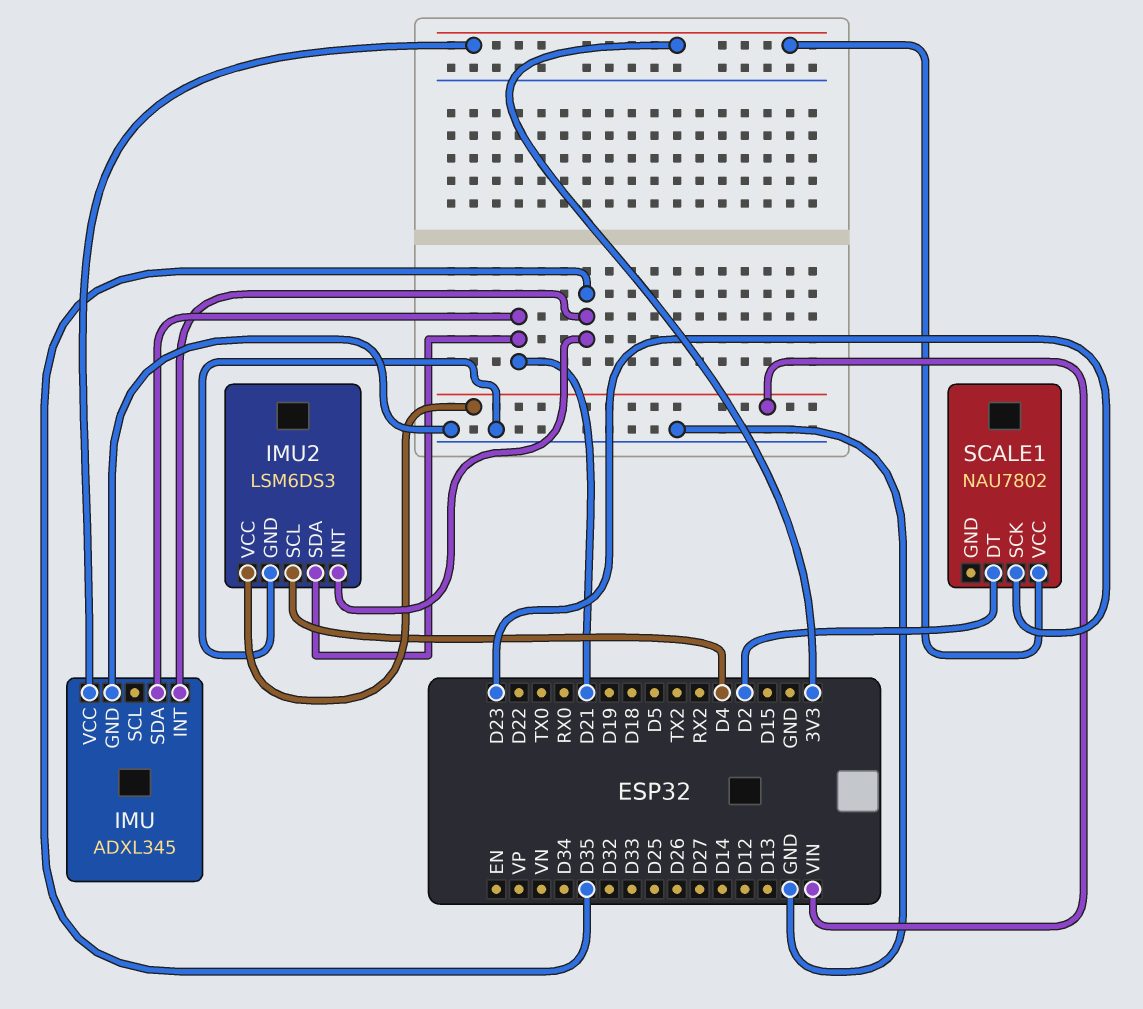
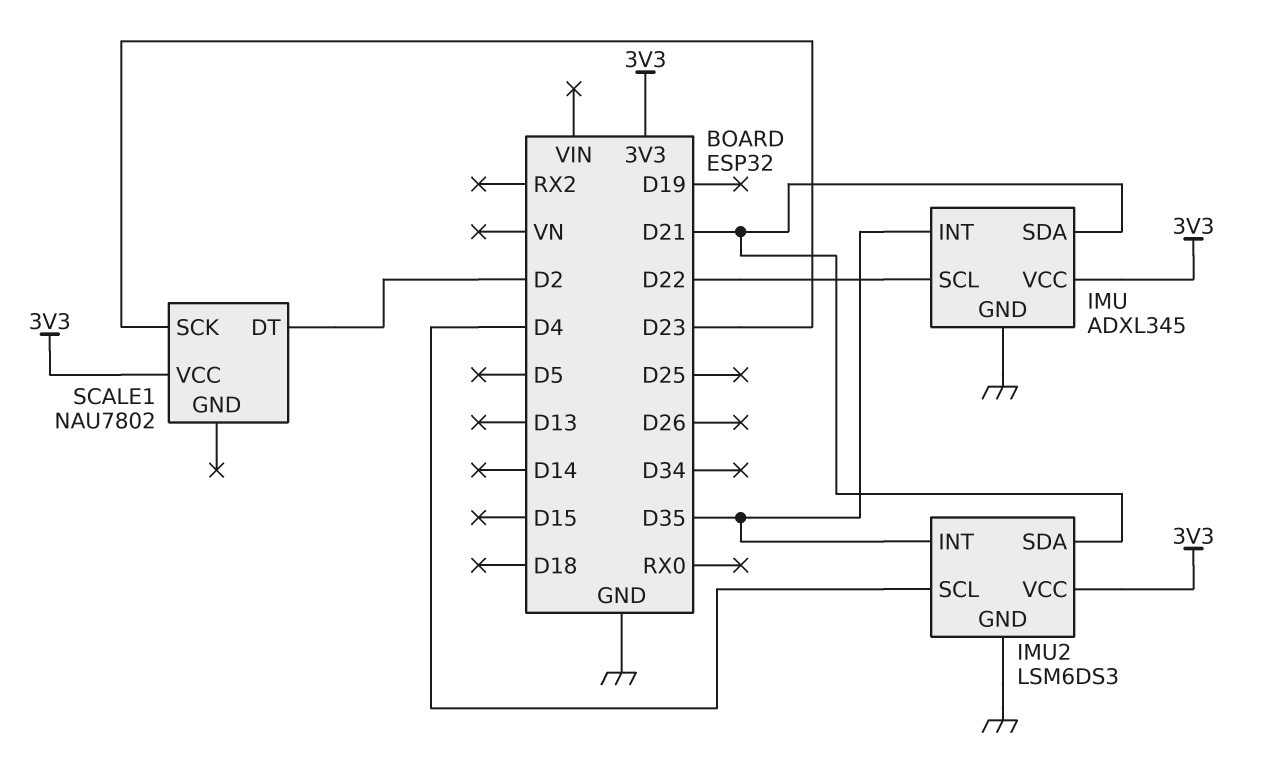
IMU pin SCL: none -> D22
IMU2 pin VCC: VIN -> 3V3

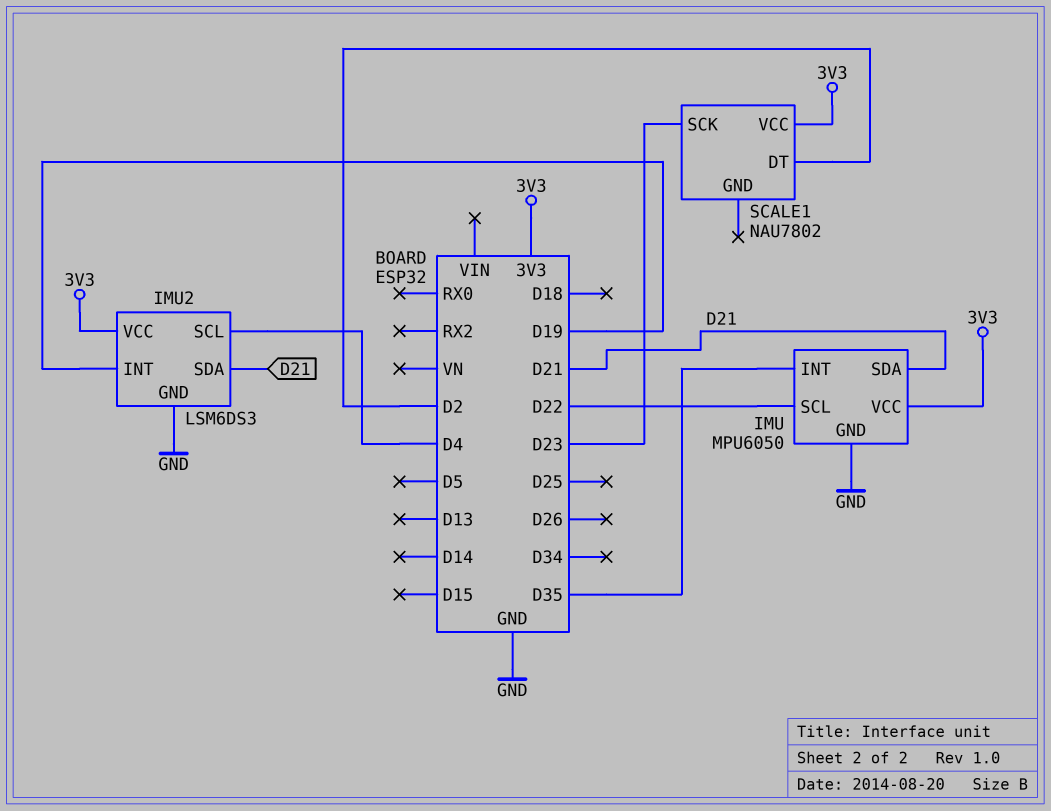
IMU: ADXL345 -> MPU6050
IMU2 pin INT: D35 -> D19

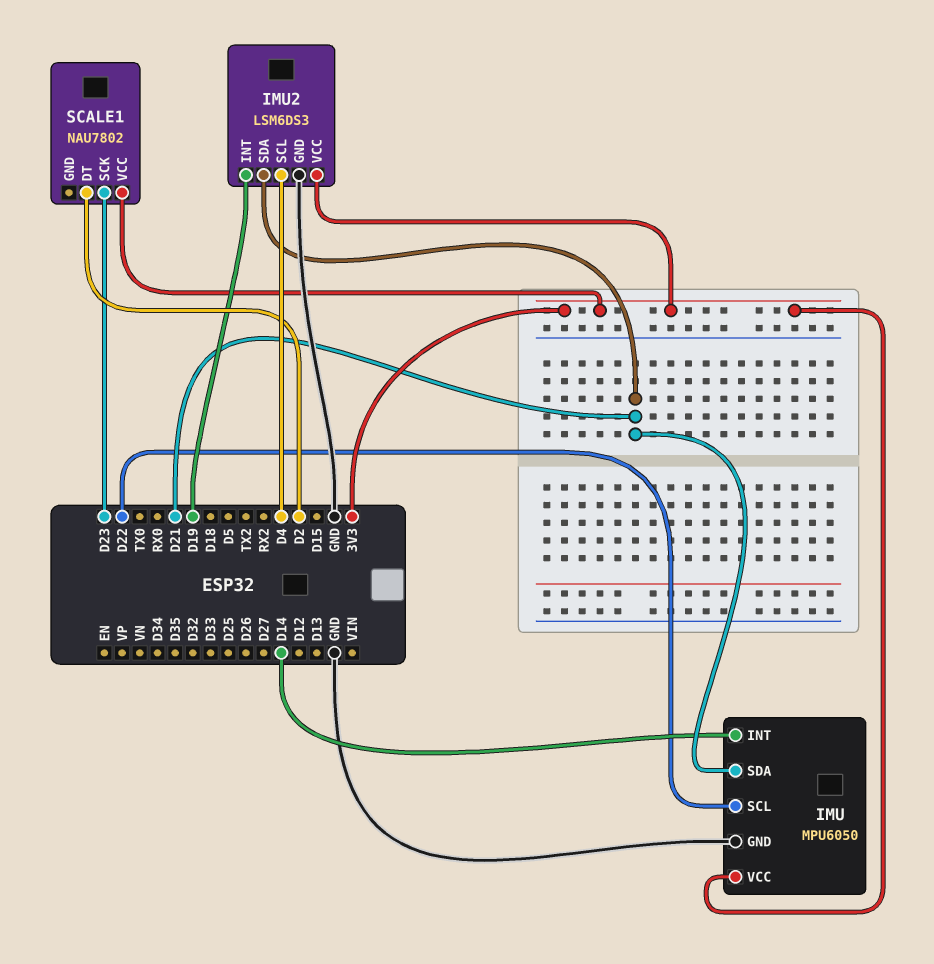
IMU pin INT: D35 -> D14

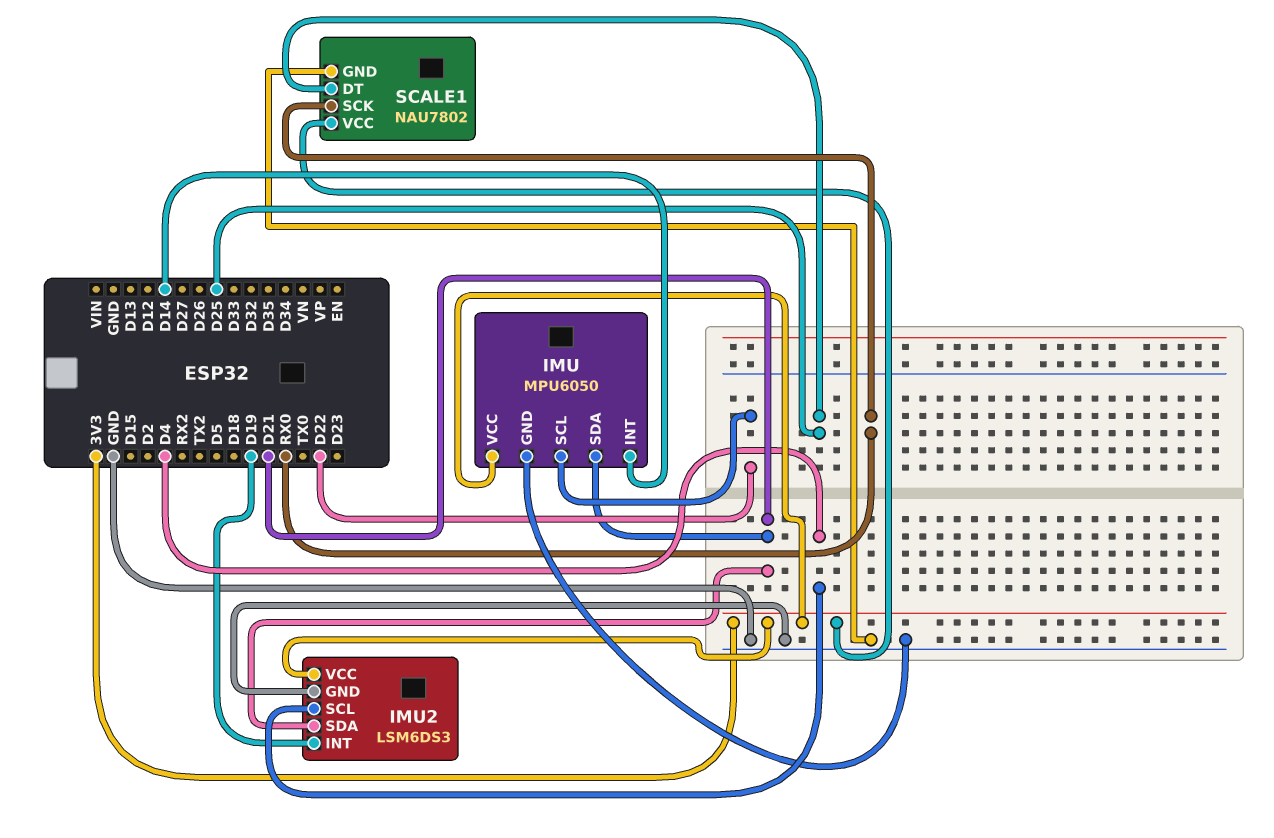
SCALE1 pin DT: D2 -> D25
SCALE1 pin GND: none -> GND
SCALE1 pin SCK: D23 -> RX0

